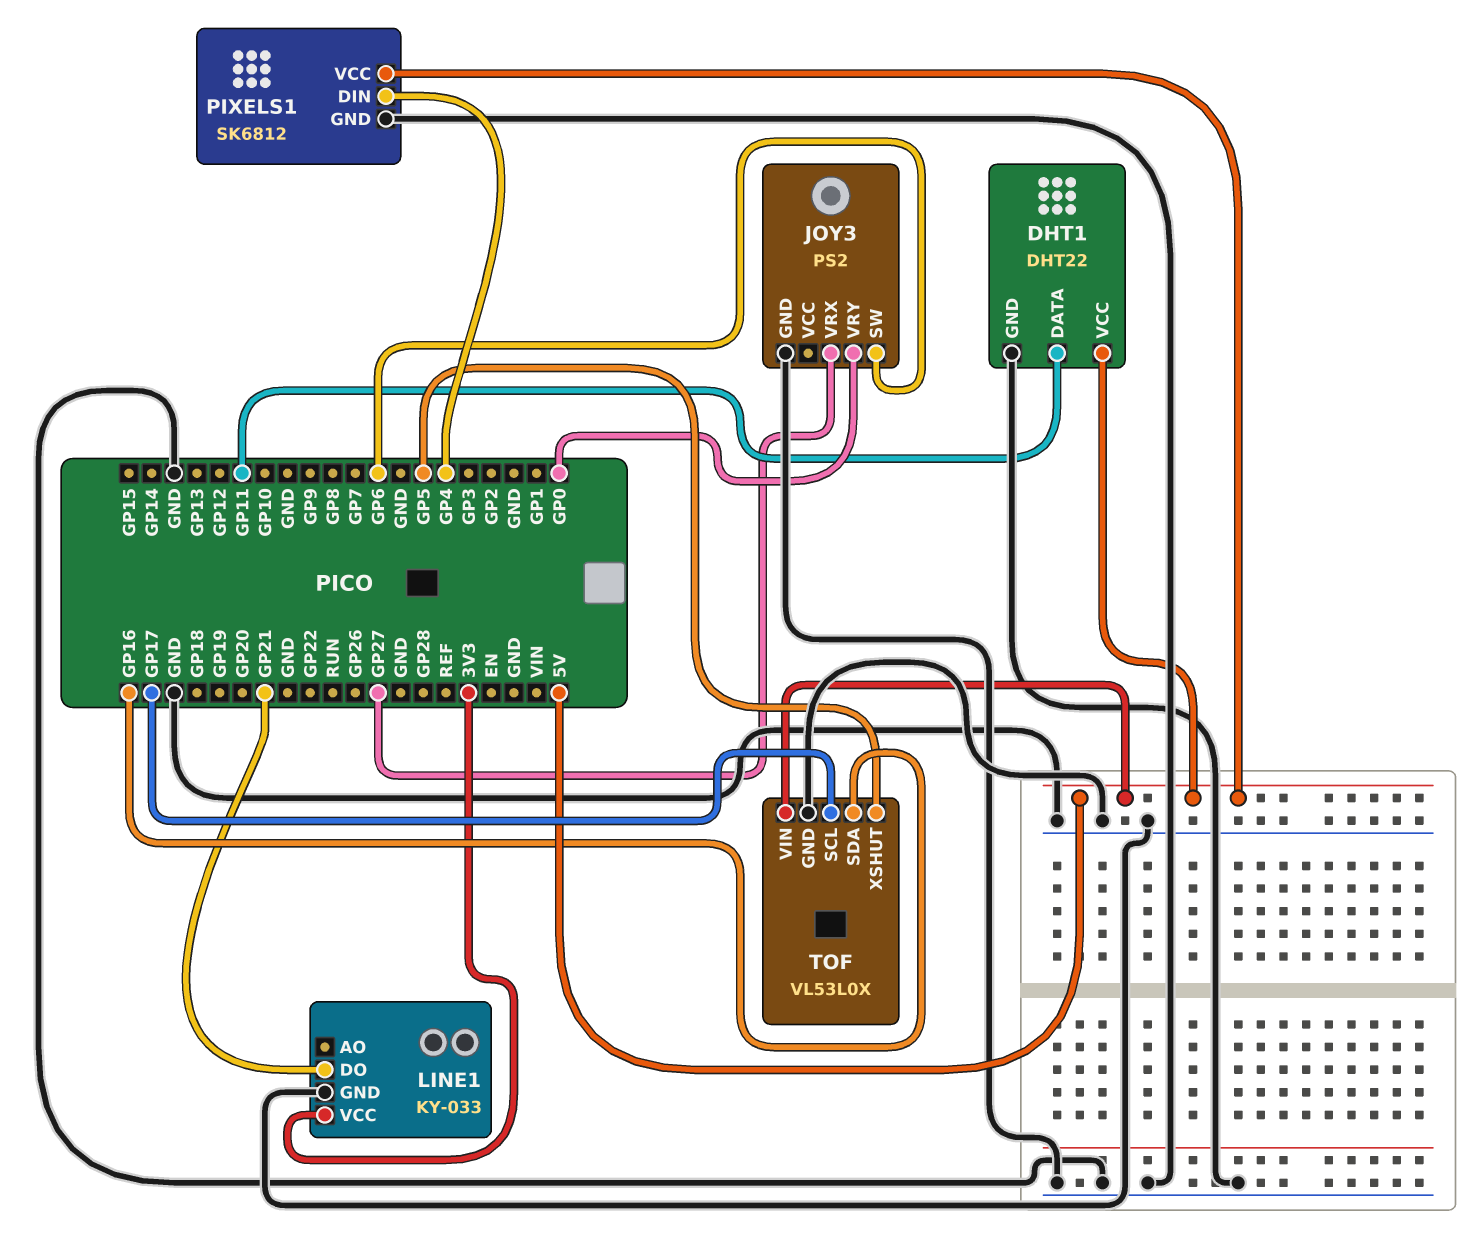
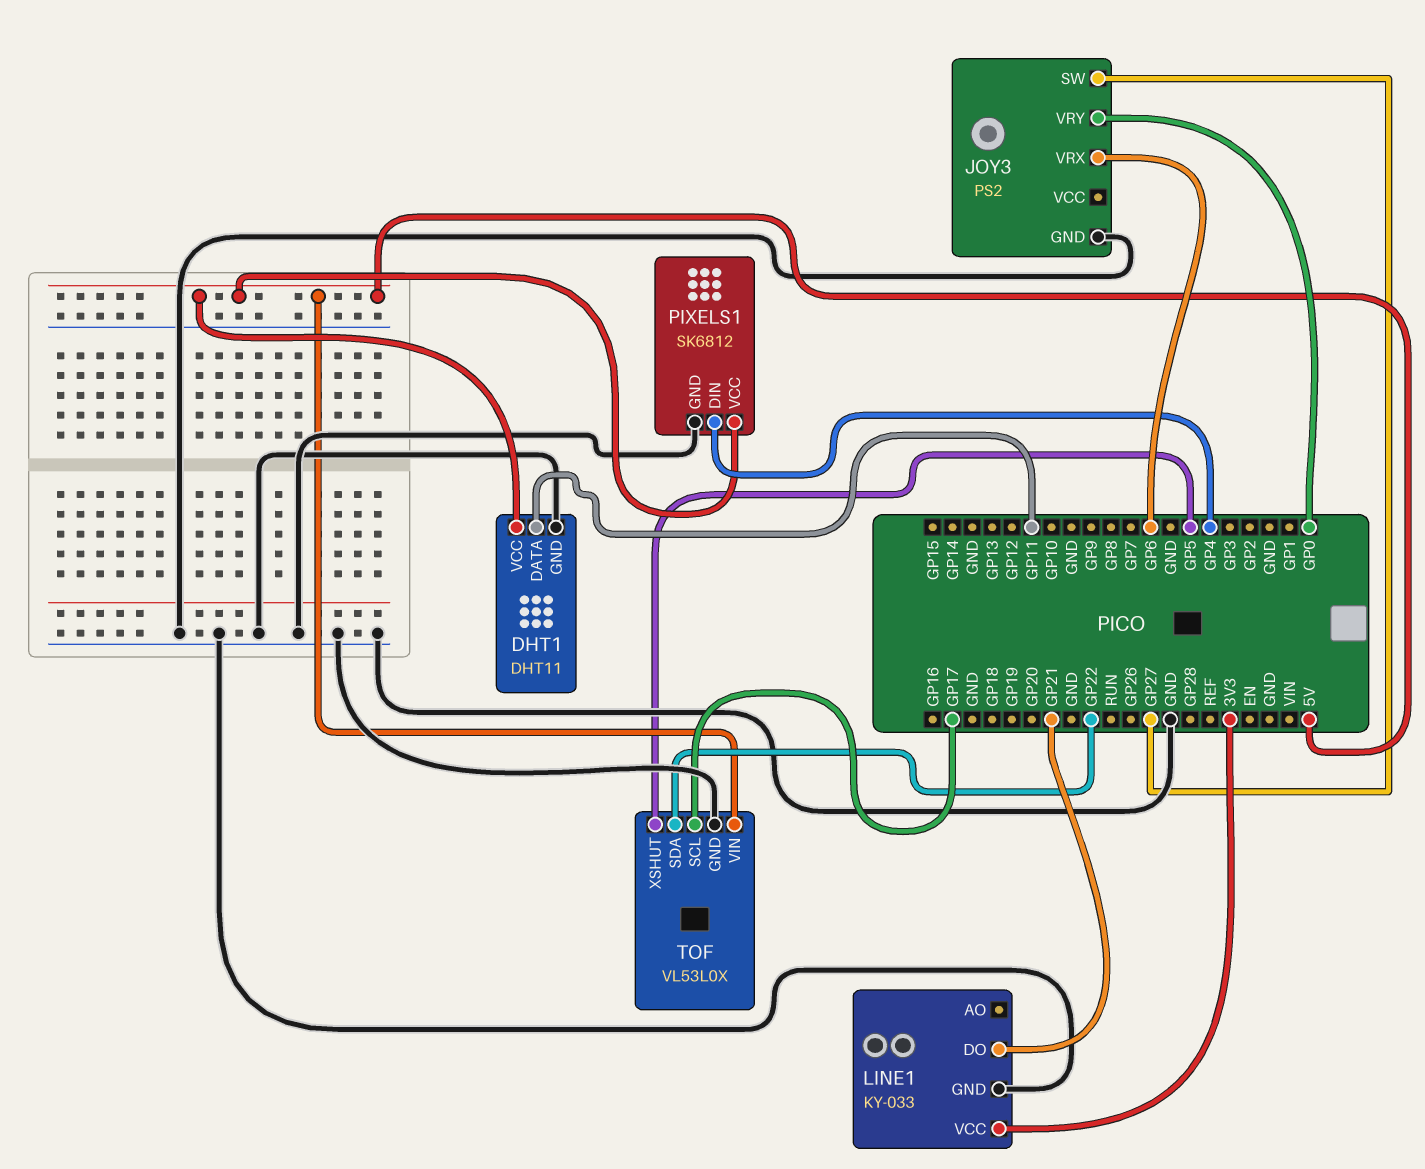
DHT1: DHT22 -> DHT11
JOY3 pin SW: GP6 -> GP27
JOY3 pin VRX: GP27 -> GP6
TOF pin SDA: GP16 -> GP22

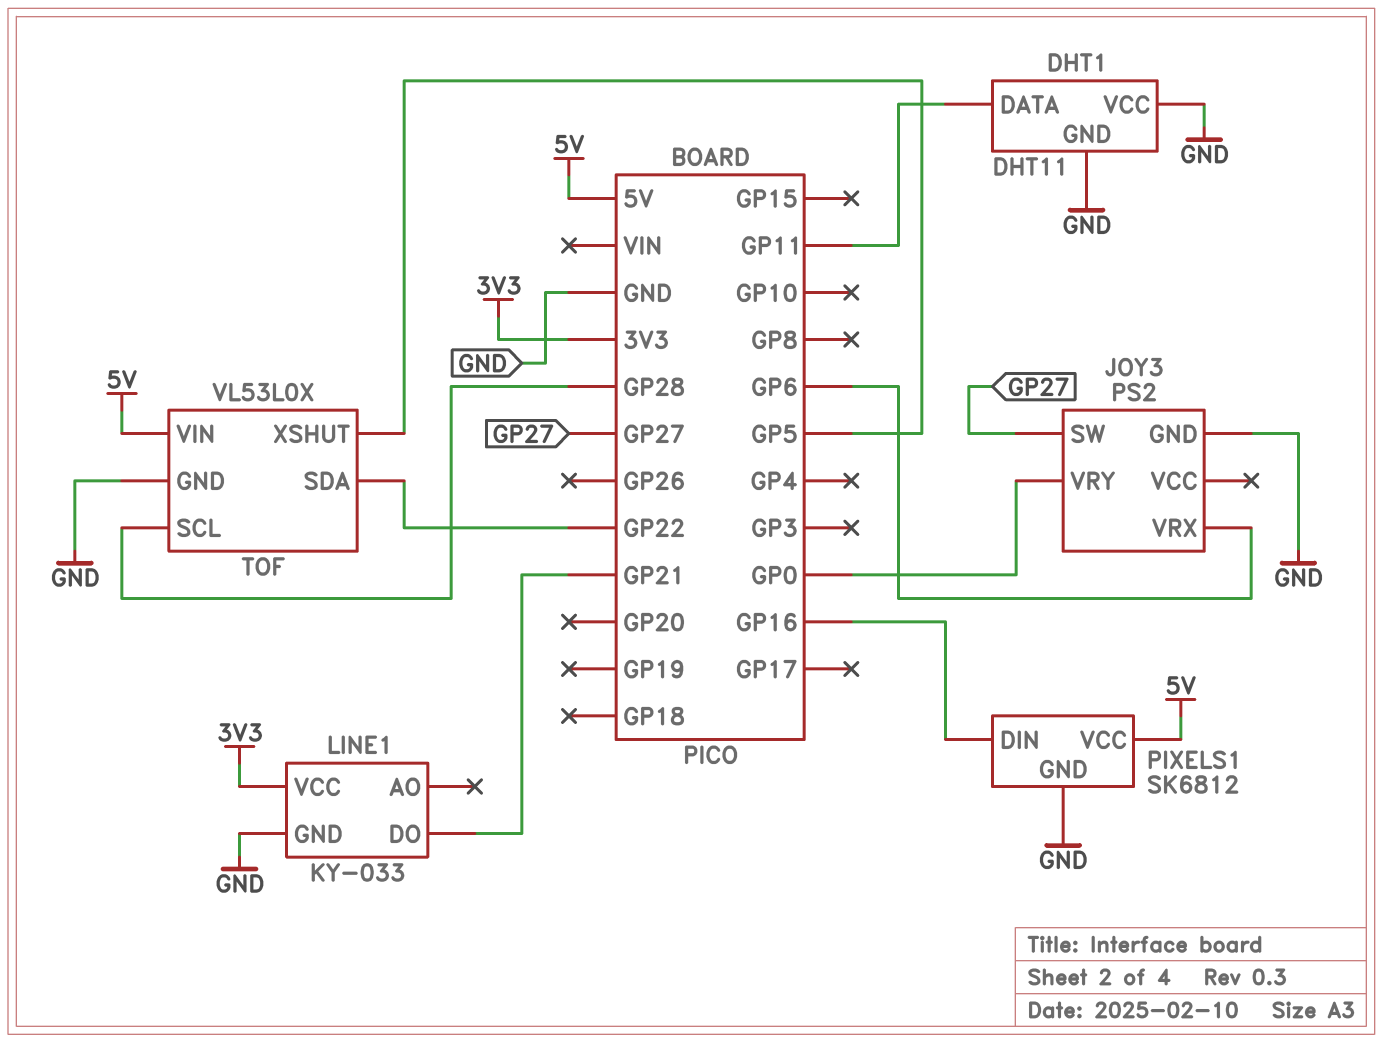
DHT1 pin VCC: 5V -> GND
PIXELS1 pin DIN: GP4 -> GP16
TOF pin SCL: GP17 -> GP28

